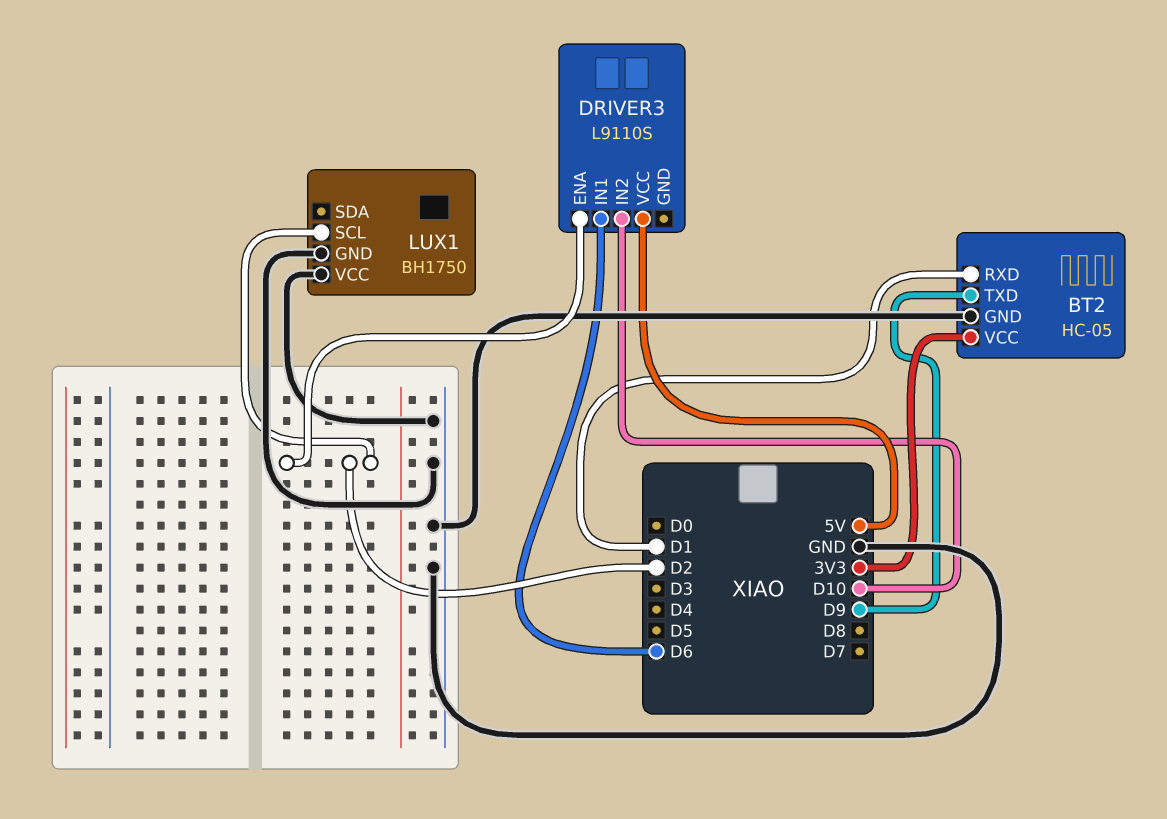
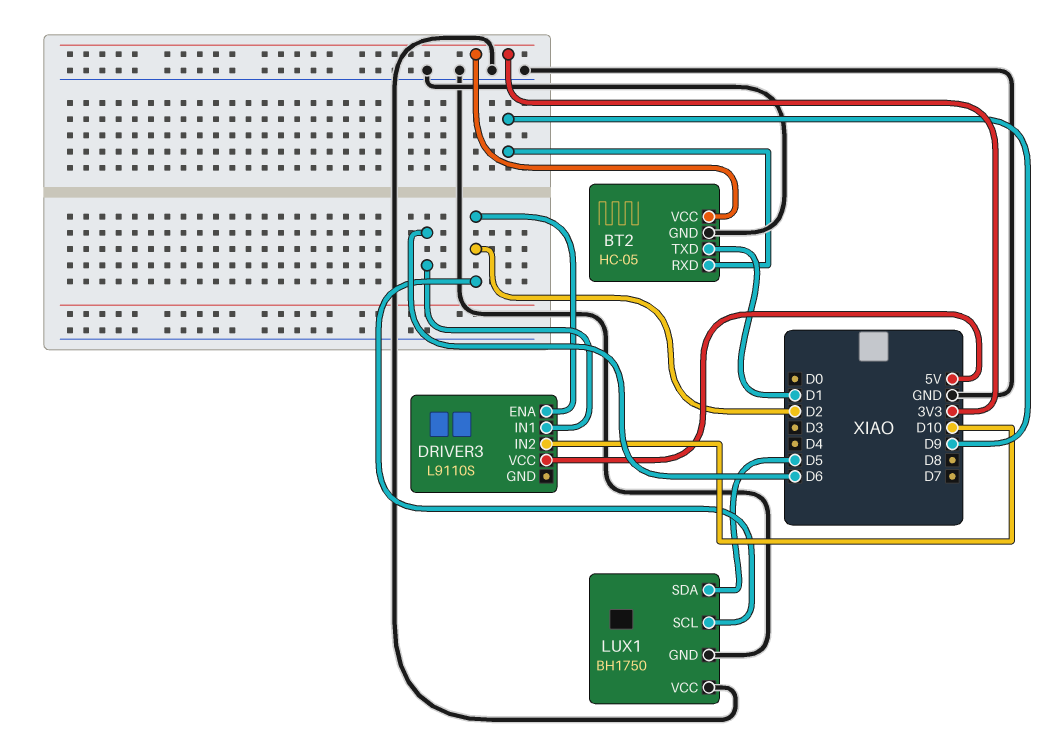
BT2 pin RXD: D1 -> D9
BT2 pin TXD: D9 -> D1
LUX1 pin SDA: none -> D5

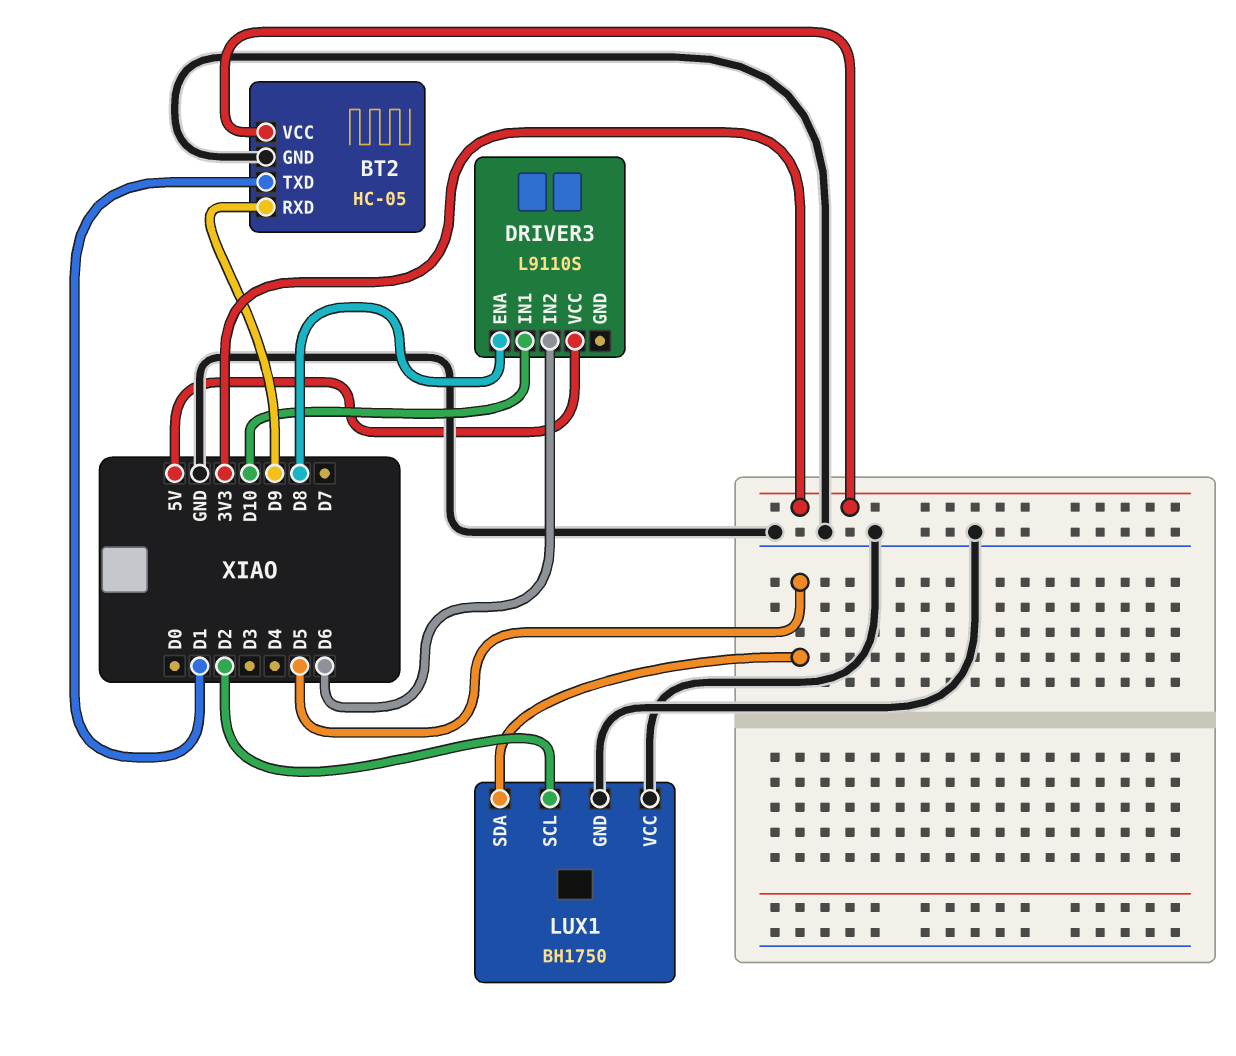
DRIVER3 pin ENA: D2 -> D8
DRIVER3 pin IN1: D6 -> D10
DRIVER3 pin IN2: D10 -> D6

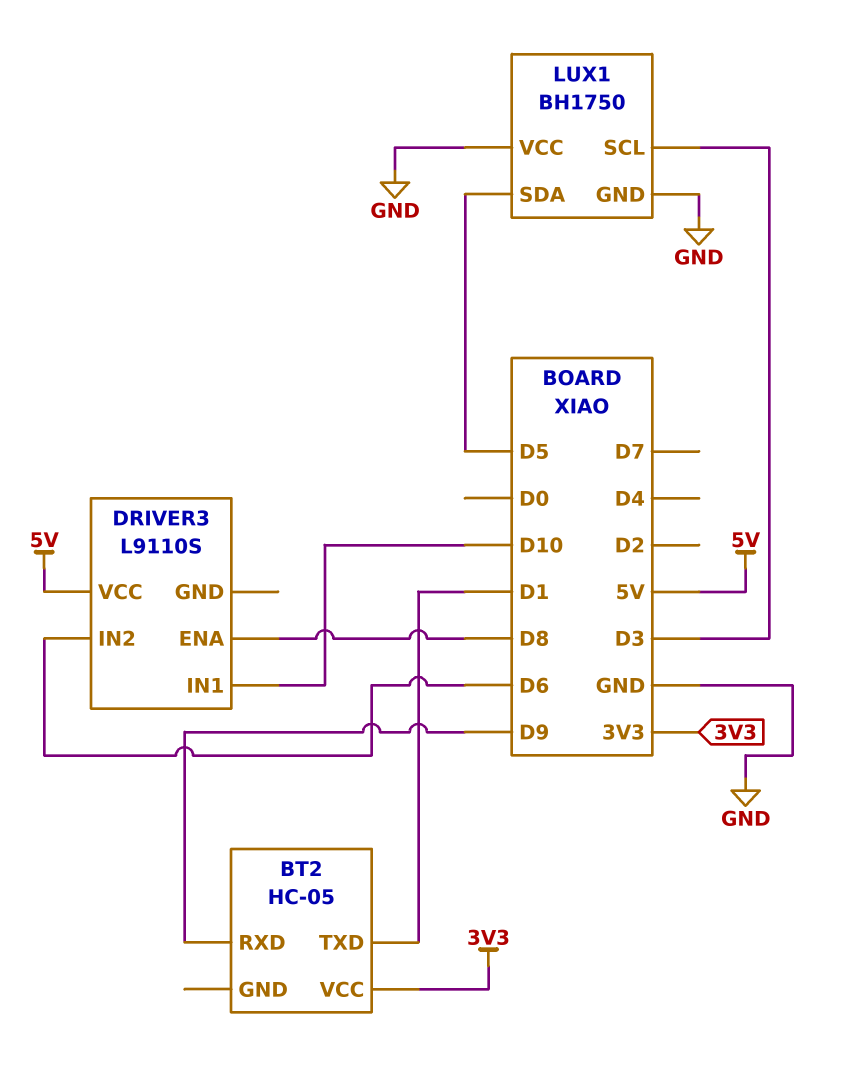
BT2 pin GND: GND -> none
LUX1 pin SCL: D2 -> D3

